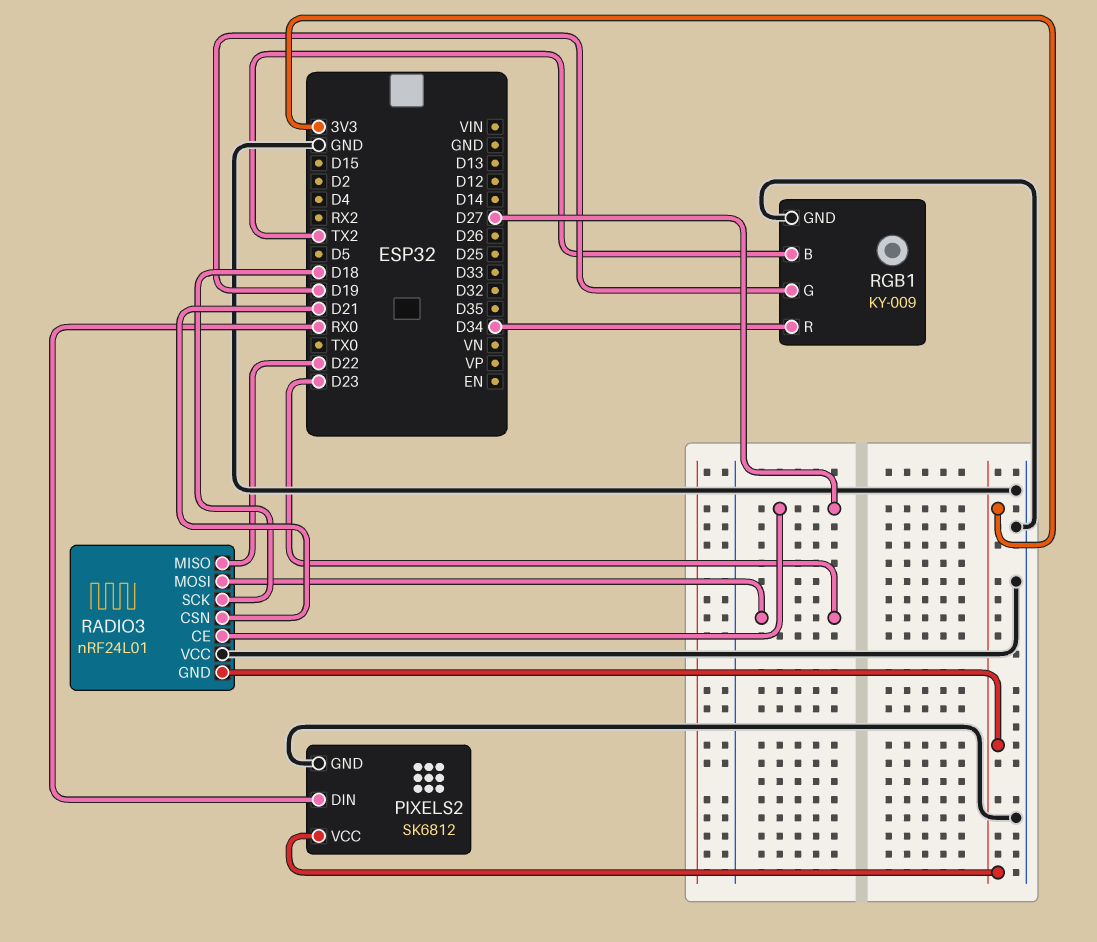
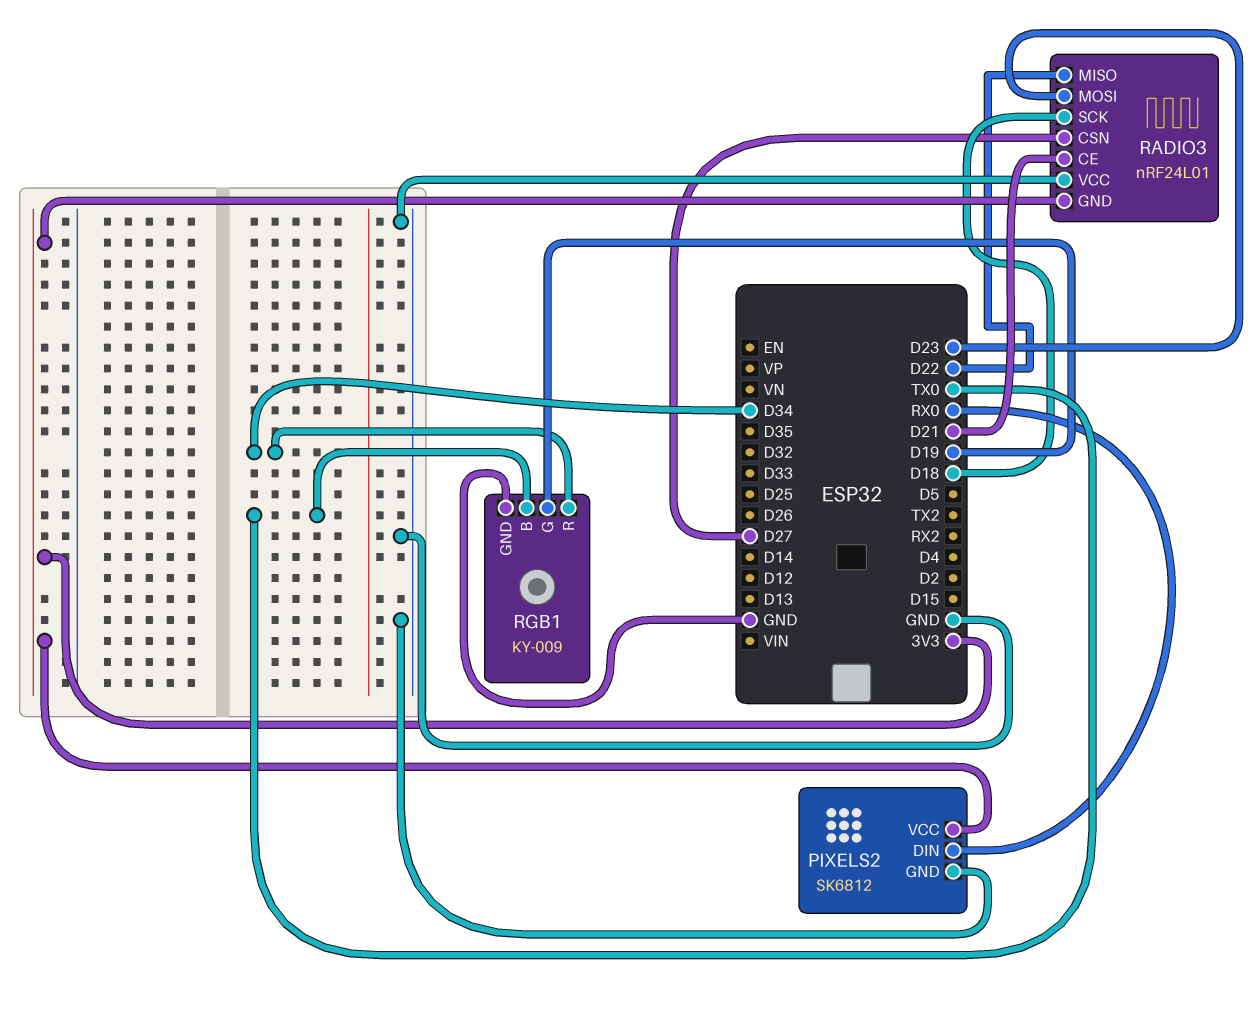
RADIO3 pin CE: D27 -> D21
RADIO3 pin CSN: D21 -> D27
RGB1 pin B: TX2 -> TX0

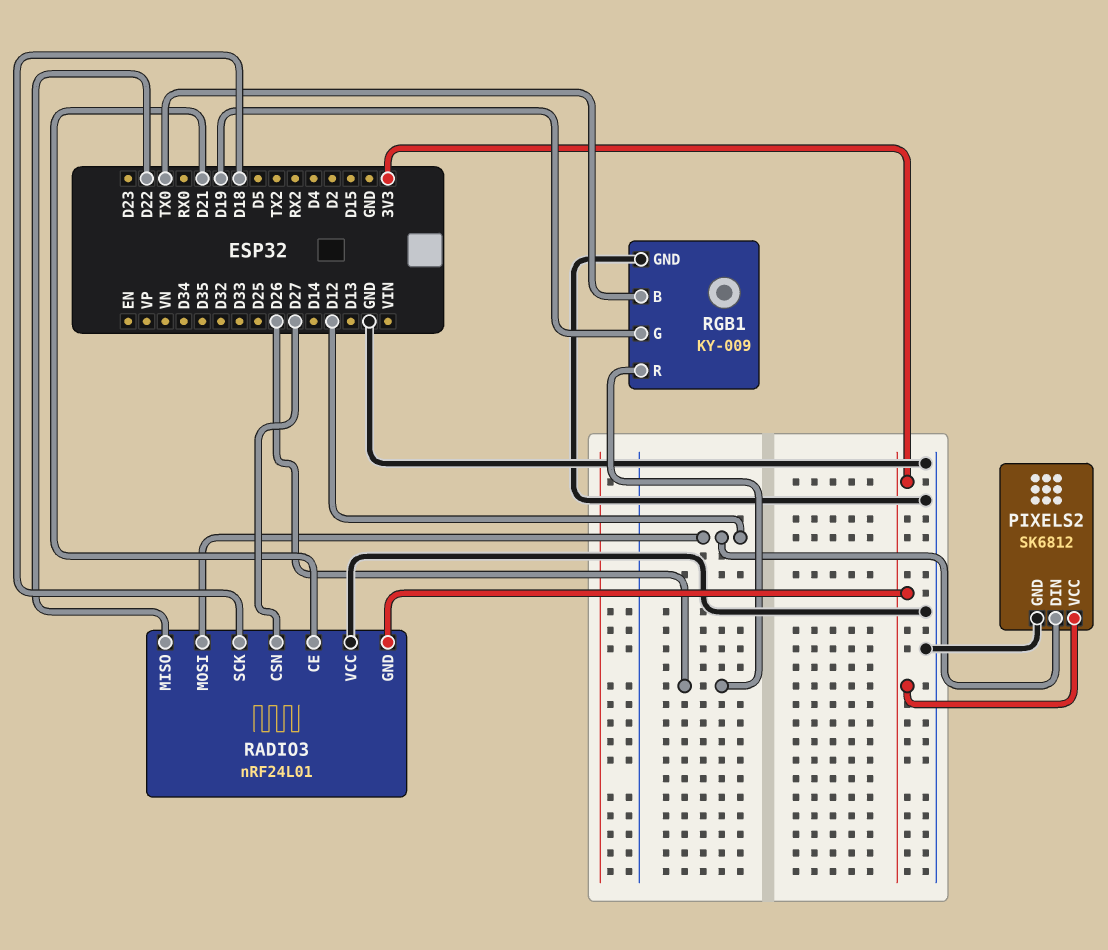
PIXELS2 pin DIN: RX0 -> D12
RADIO3 pin MOSI: D23 -> D12
RGB1 pin R: D34 -> D26

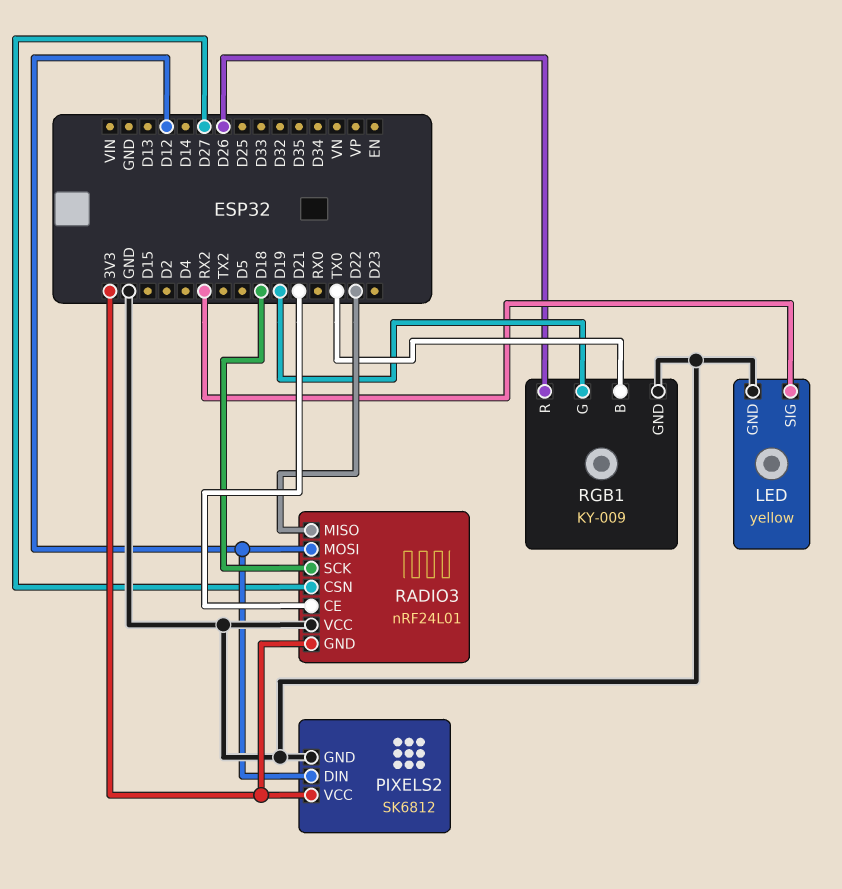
LED: none -> yellow
LED pin GND: none -> GND
LED pin SIG: none -> RX2

